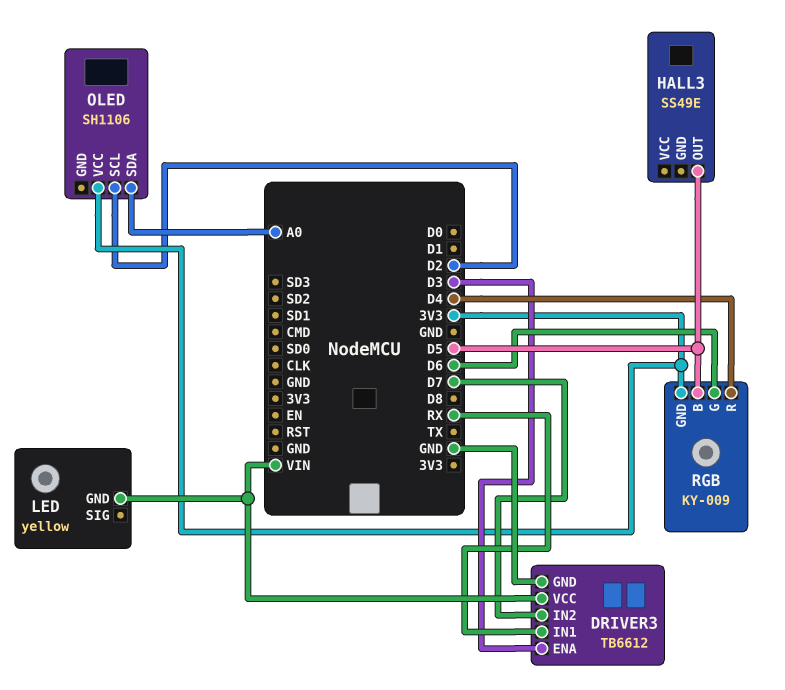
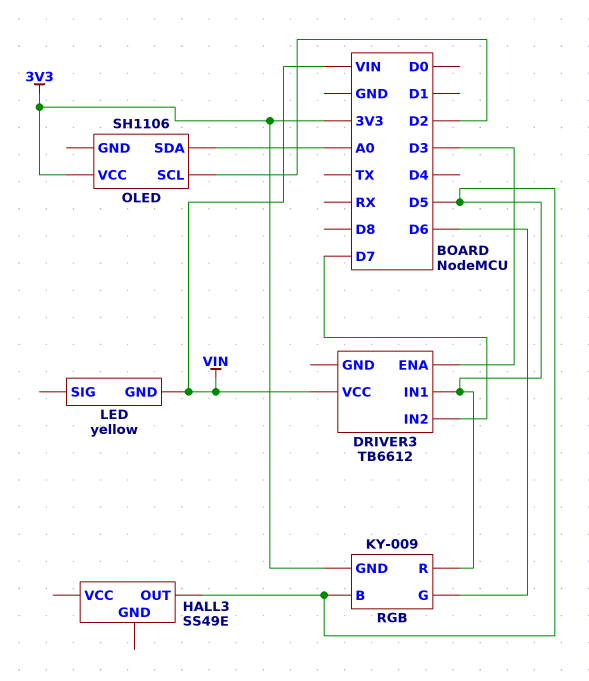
DRIVER3 pin GND: GND -> none
DRIVER3 pin IN1: RX -> D5
RGB pin R: D4 -> D5

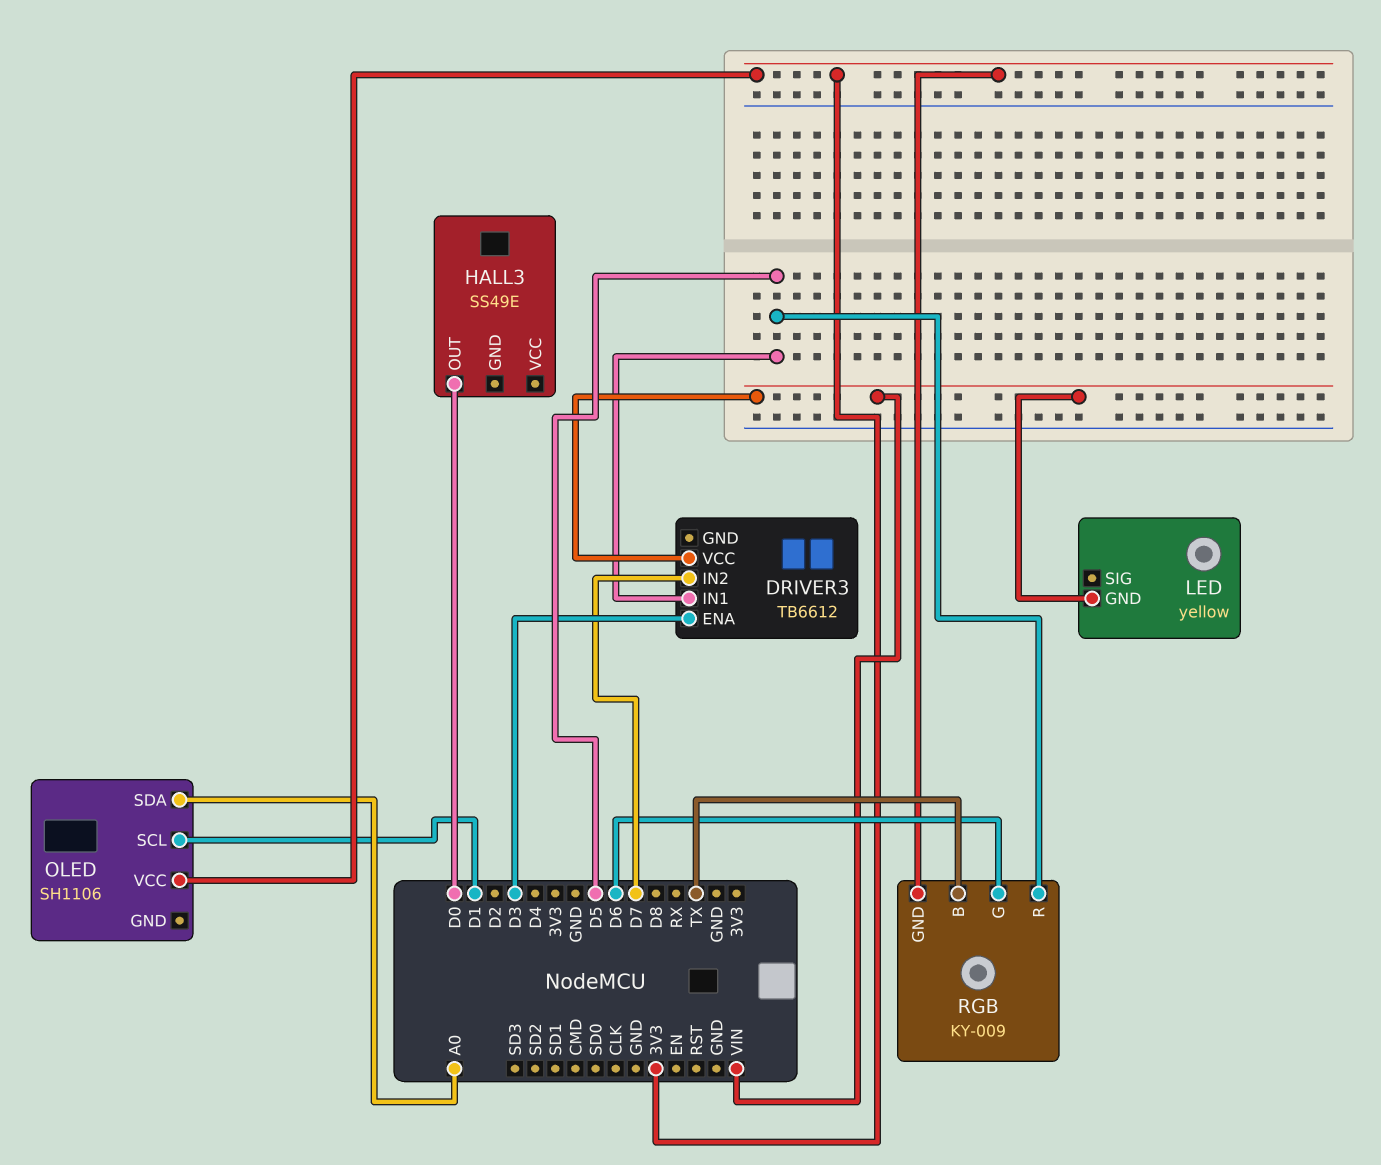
HALL3 pin OUT: D5 -> D0
OLED pin SCL: D2 -> D1
RGB pin B: D5 -> TX

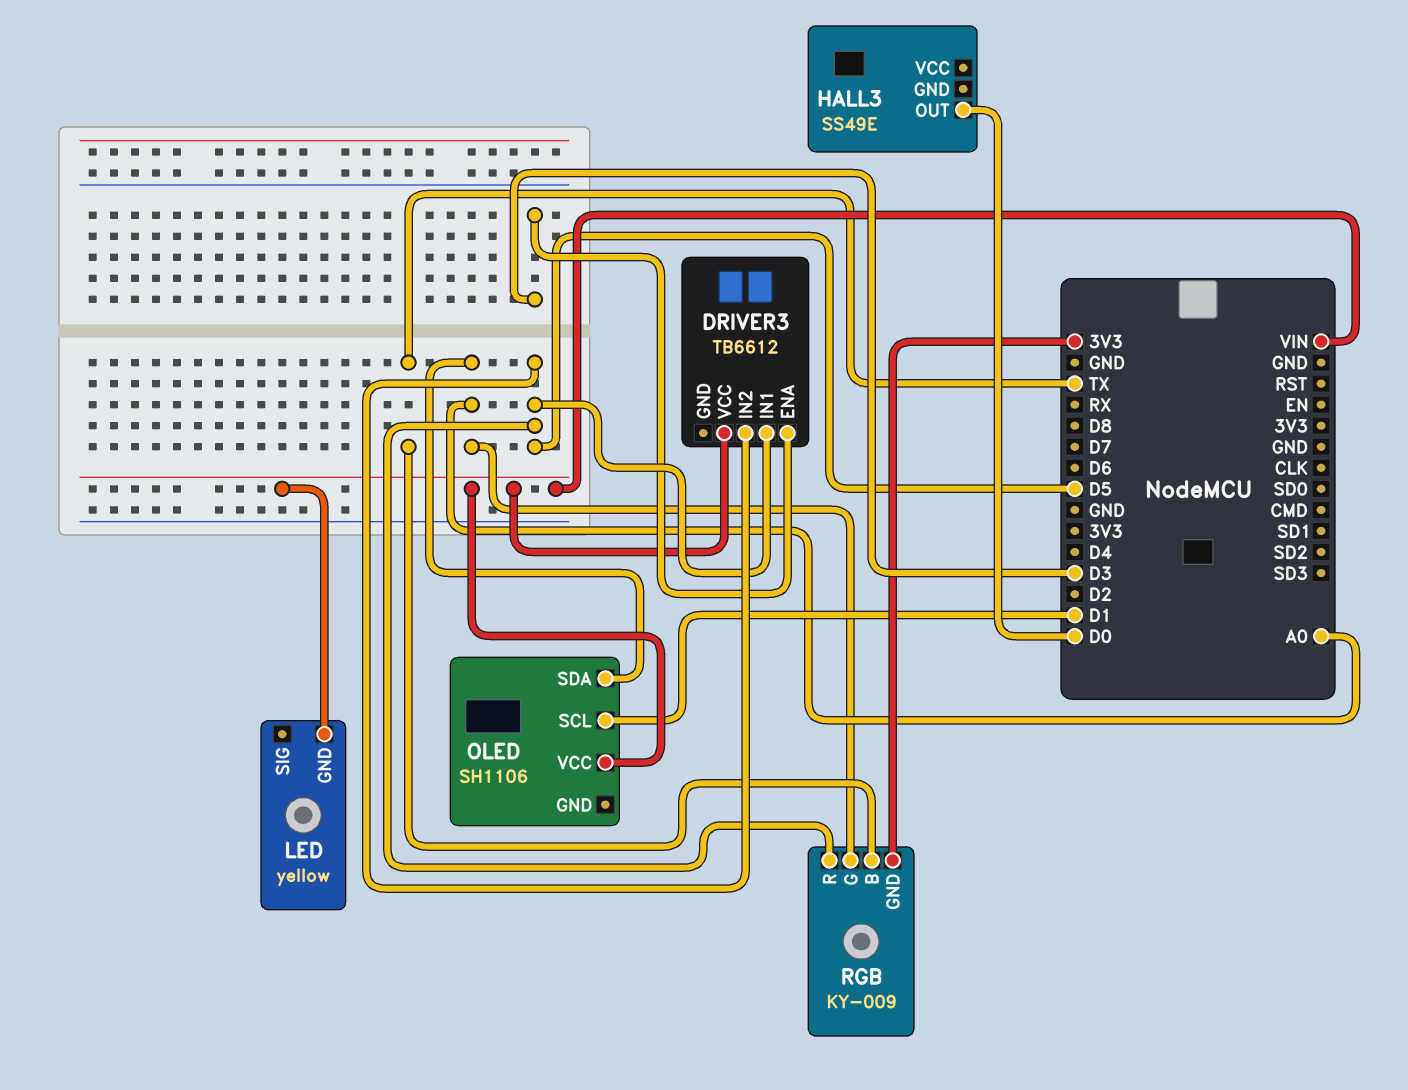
DRIVER3 pin IN2: D7 -> D5
OLED pin VCC: 3V3 -> VIN
RGB pin G: D6 -> A0

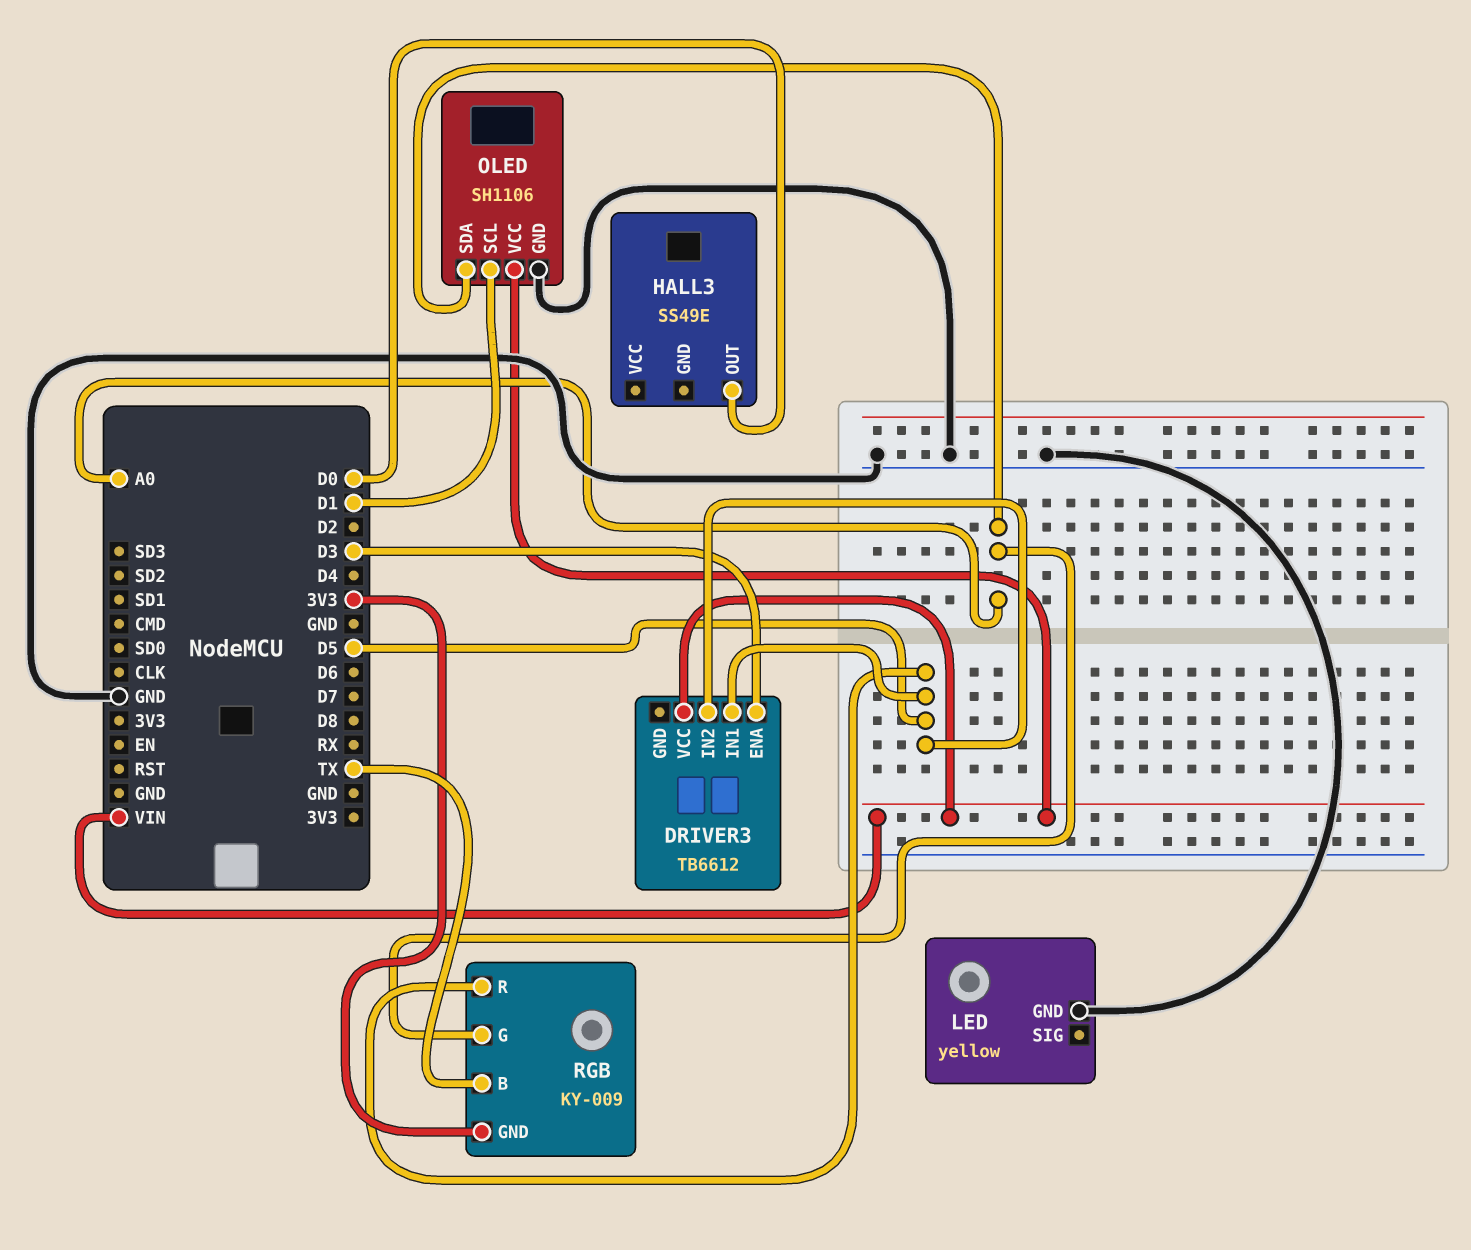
LED pin GND: VIN -> GND
OLED pin GND: none -> GND

